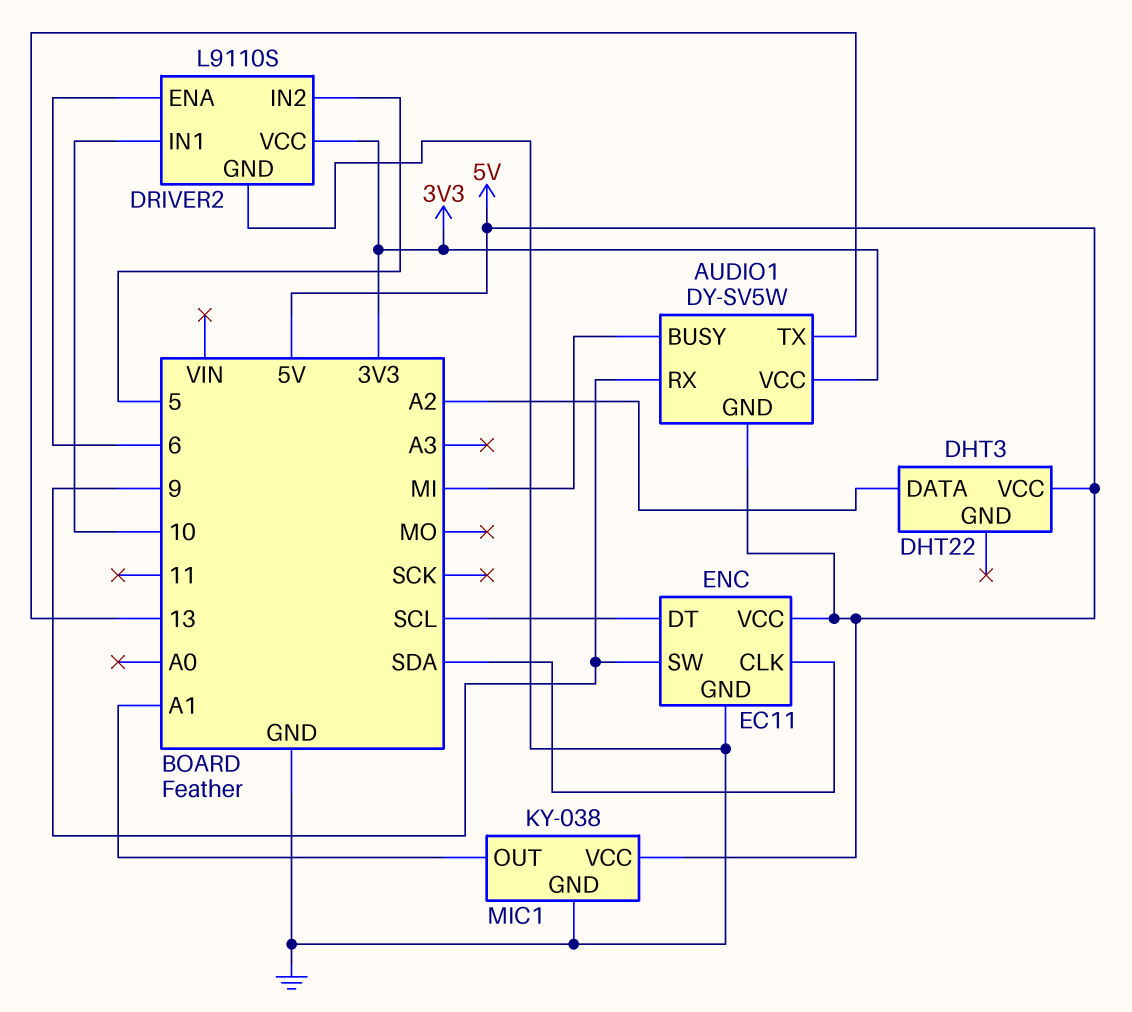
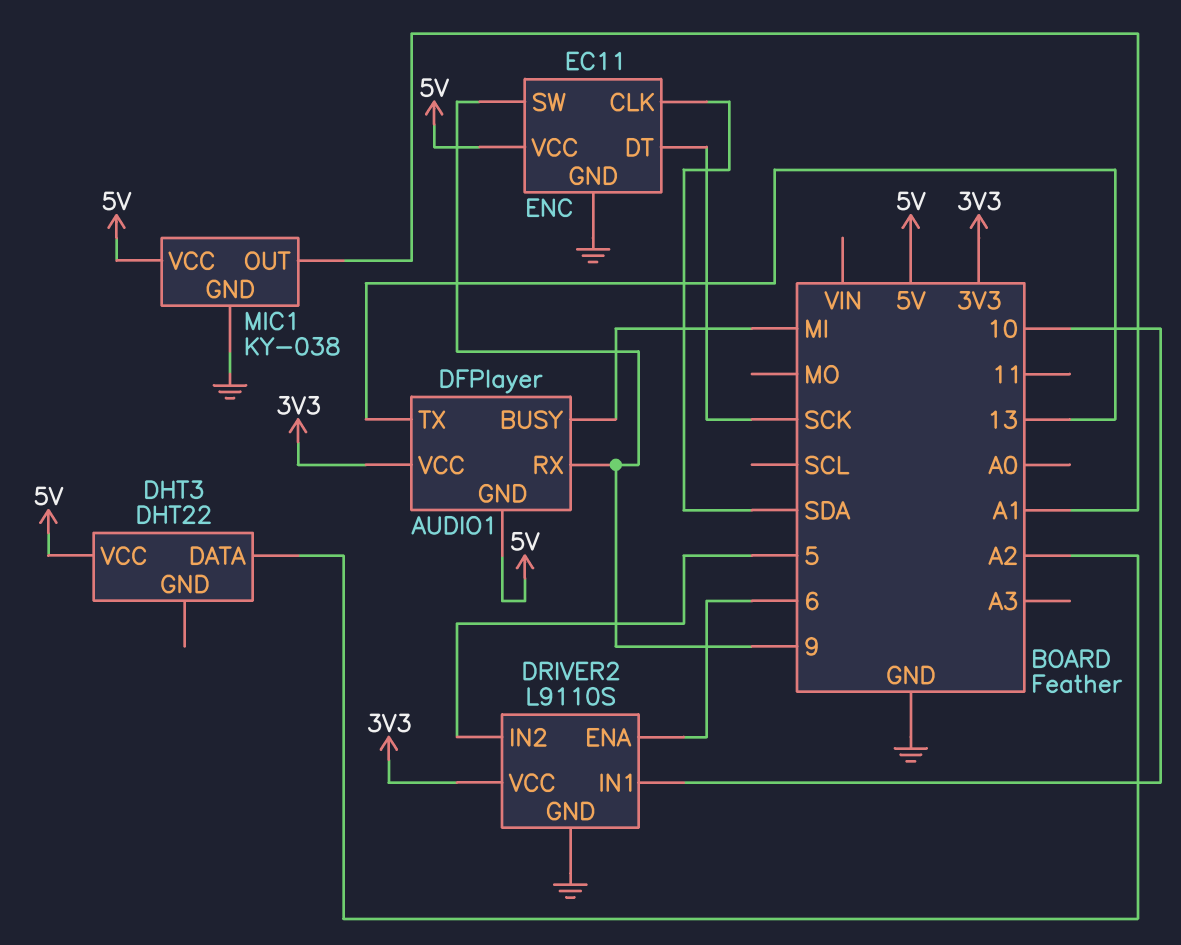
AUDIO1: DY-SV5W -> DFPlayer
ENC pin DT: SCL -> SCK

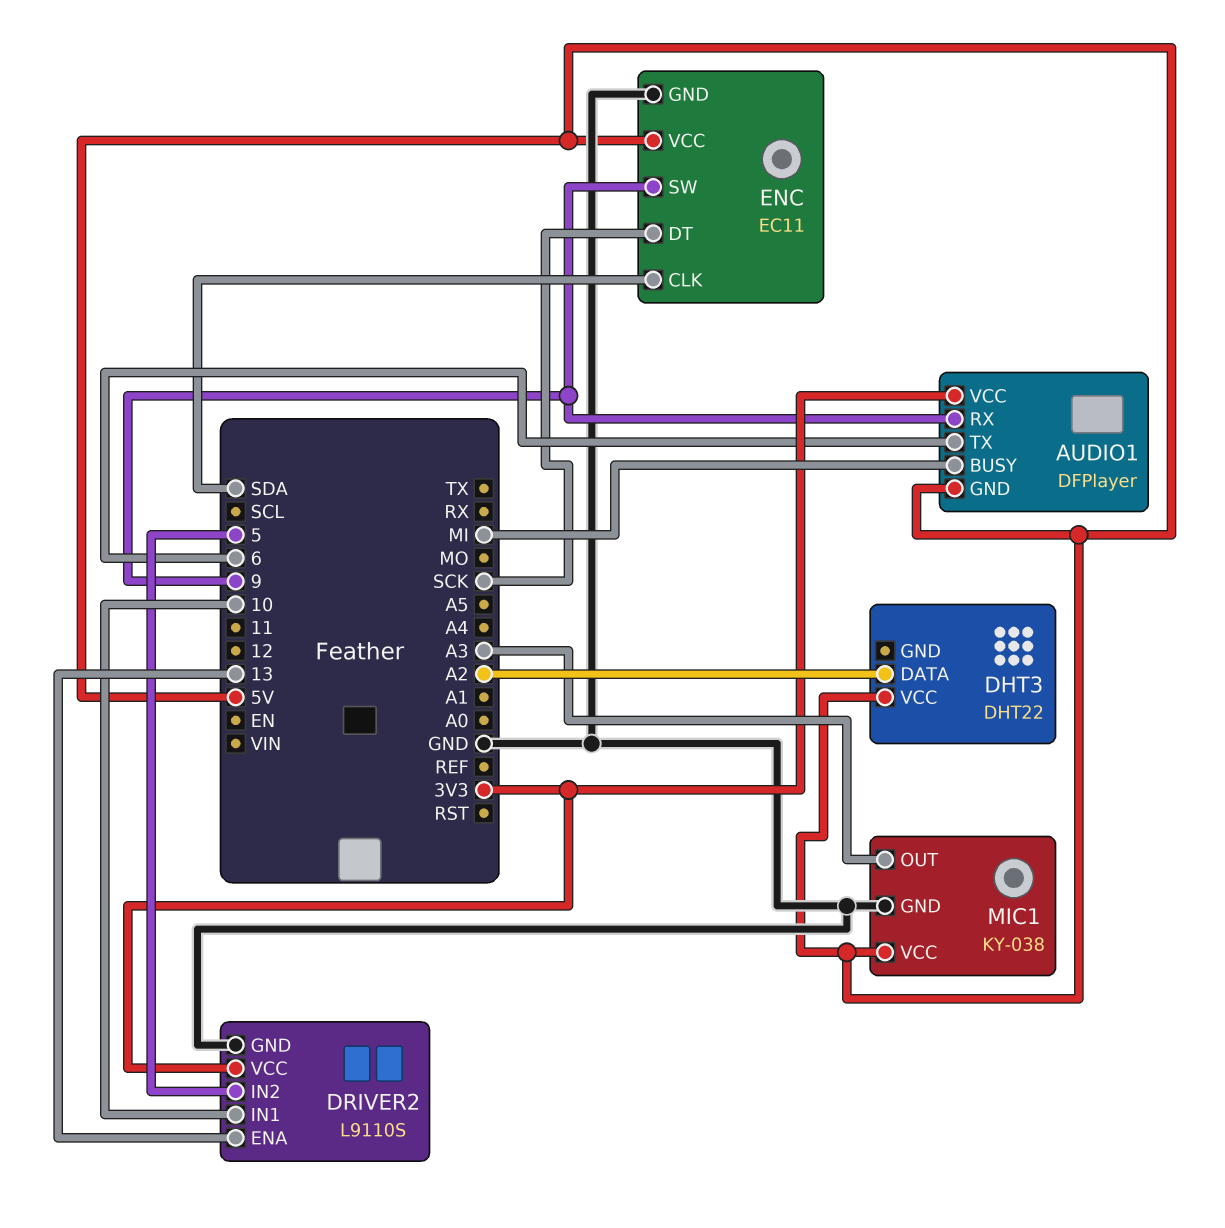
AUDIO1 pin TX: 13 -> 6
DRIVER2 pin ENA: 6 -> 13
MIC1 pin OUT: A1 -> A3

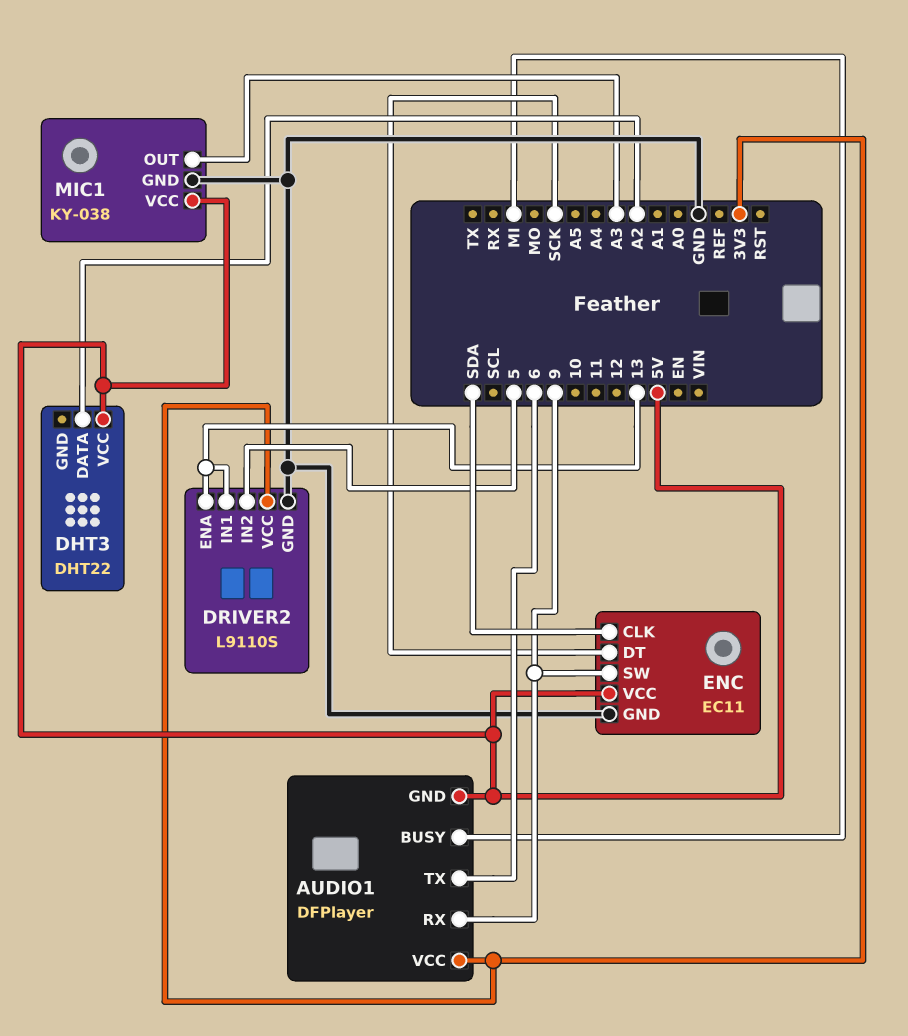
DRIVER2 pin IN1: 10 -> 13

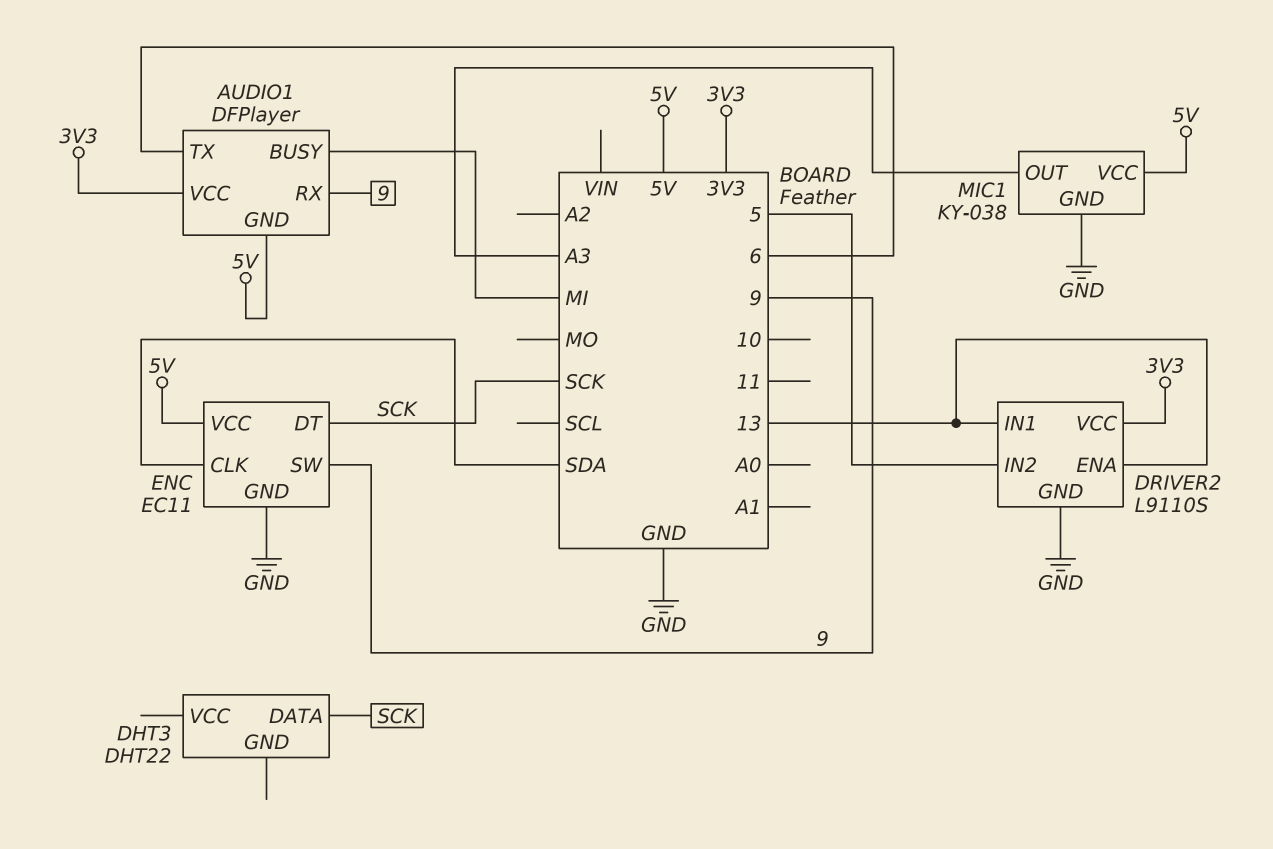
DHT3 pin DATA: A2 -> SCK
DHT3 pin VCC: 5V -> none

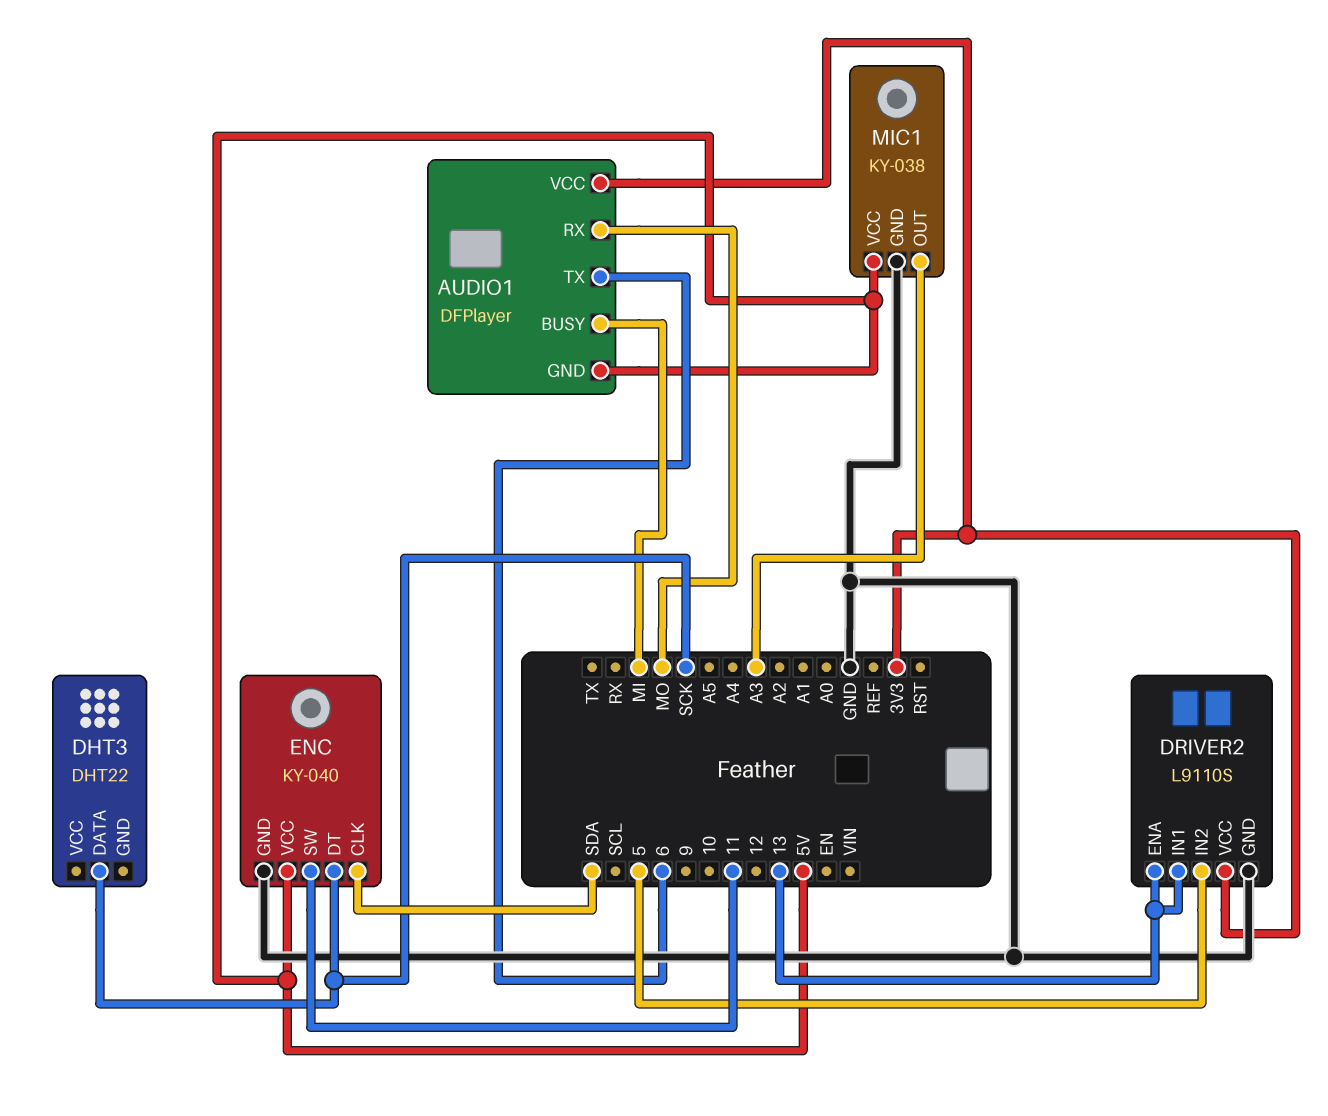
AUDIO1 pin RX: 9 -> MO
ENC: EC11 -> KY-040
ENC pin SW: 9 -> 11

